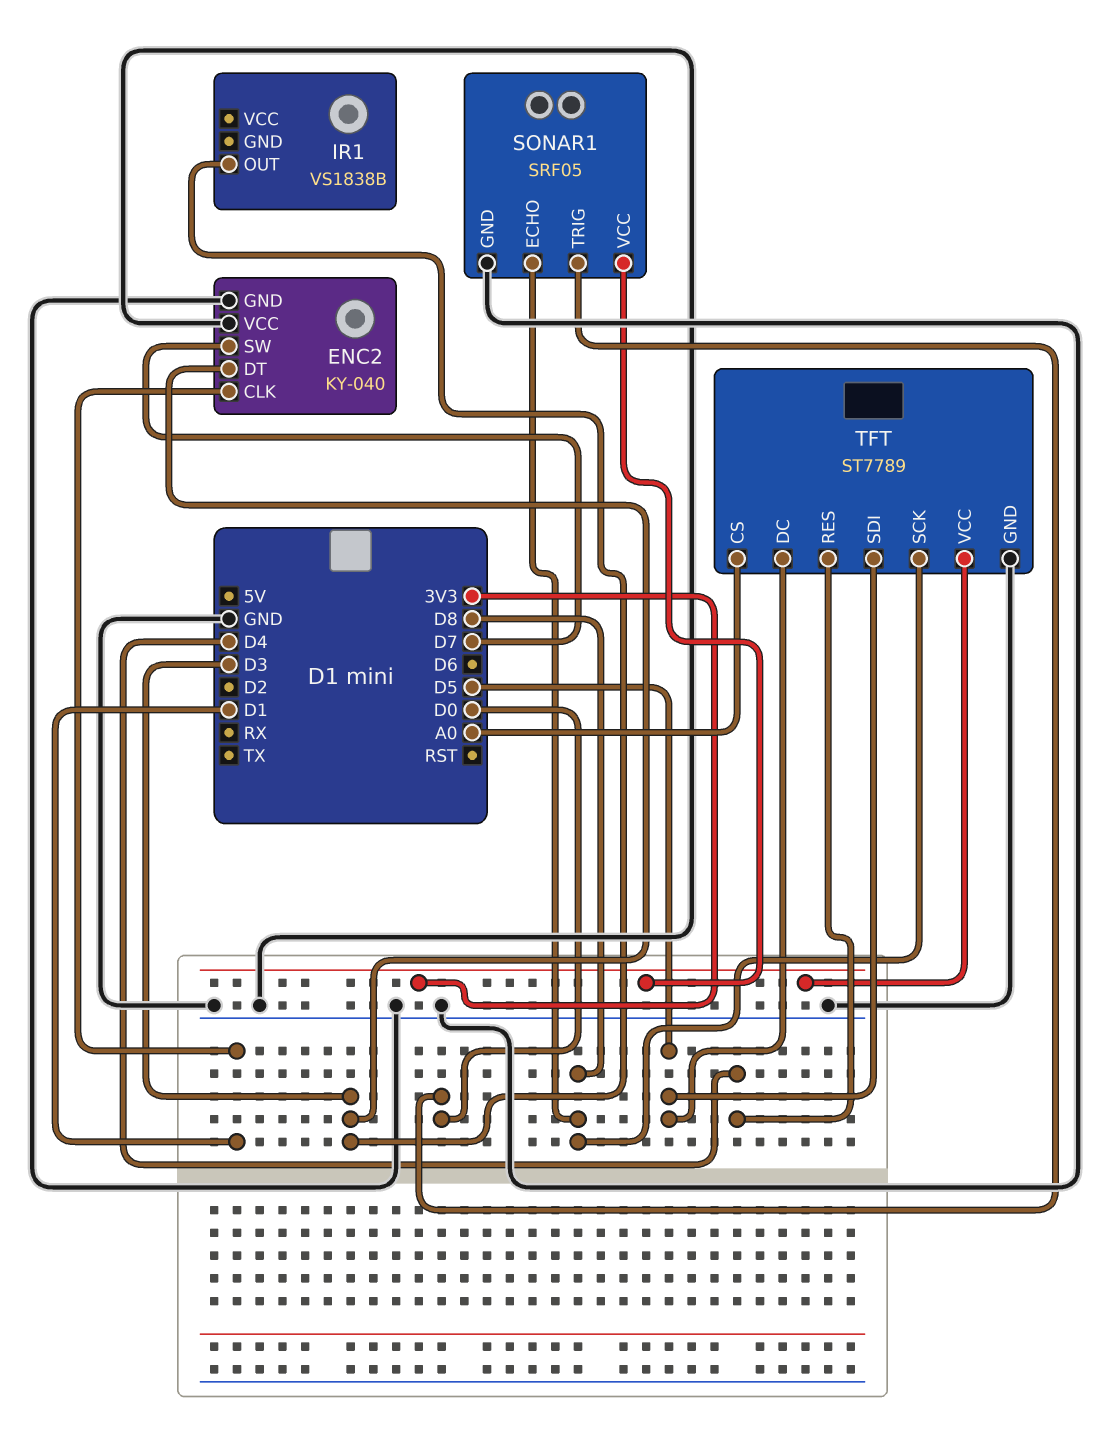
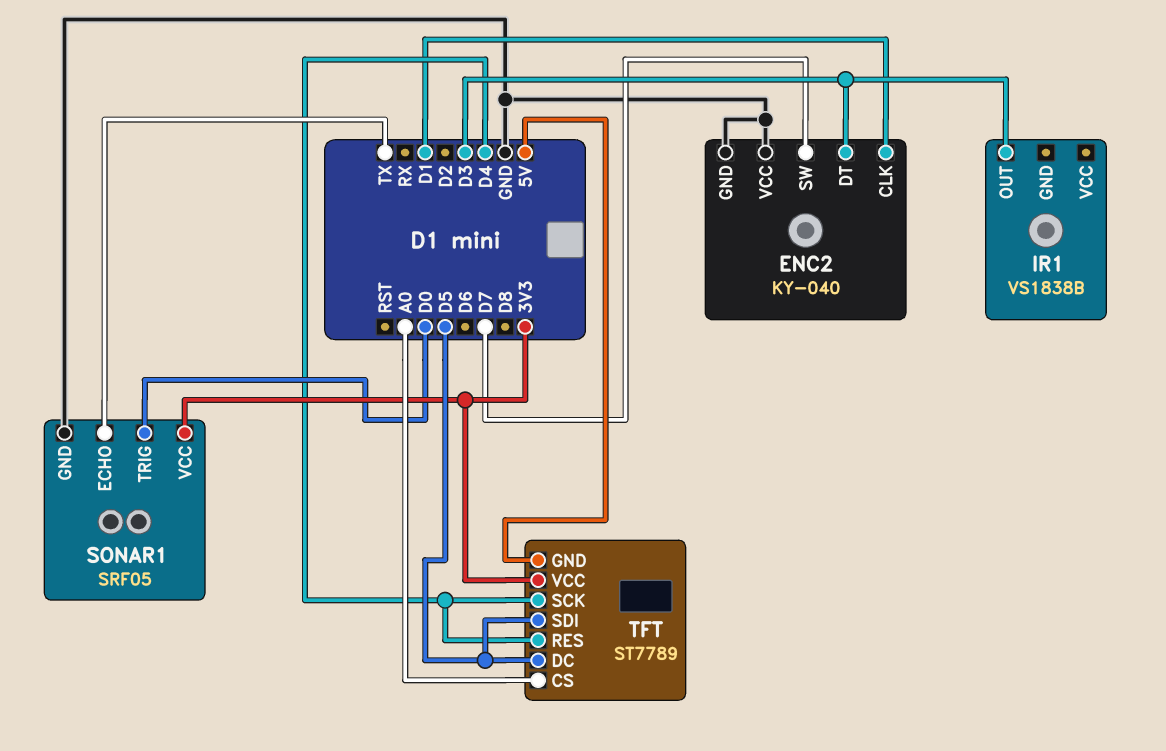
SONAR1 pin ECHO: D8 -> TX
TFT pin GND: GND -> 5V
TFT pin SCK: D8 -> D4

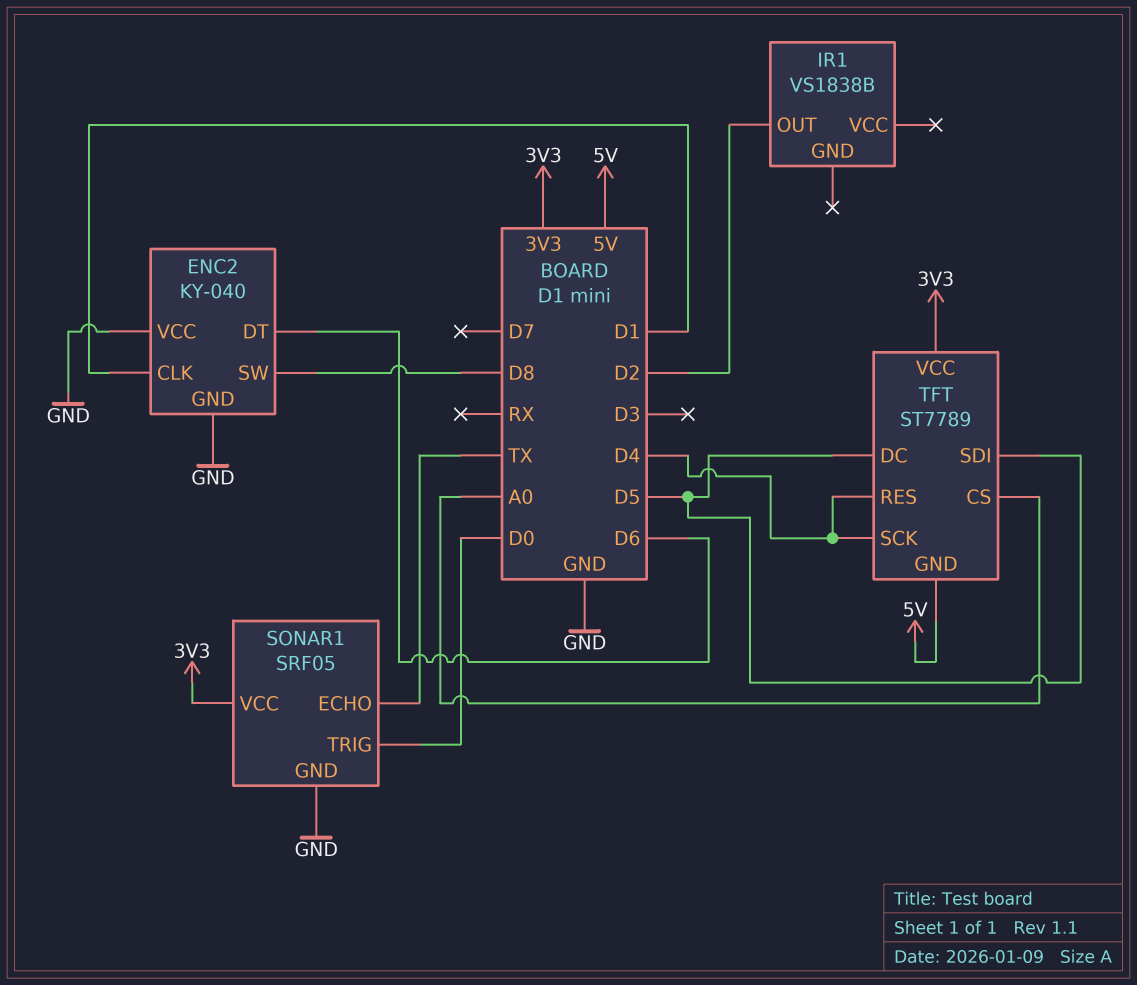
ENC2 pin DT: D3 -> D6
ENC2 pin SW: D7 -> D8
IR1 pin OUT: D3 -> D2

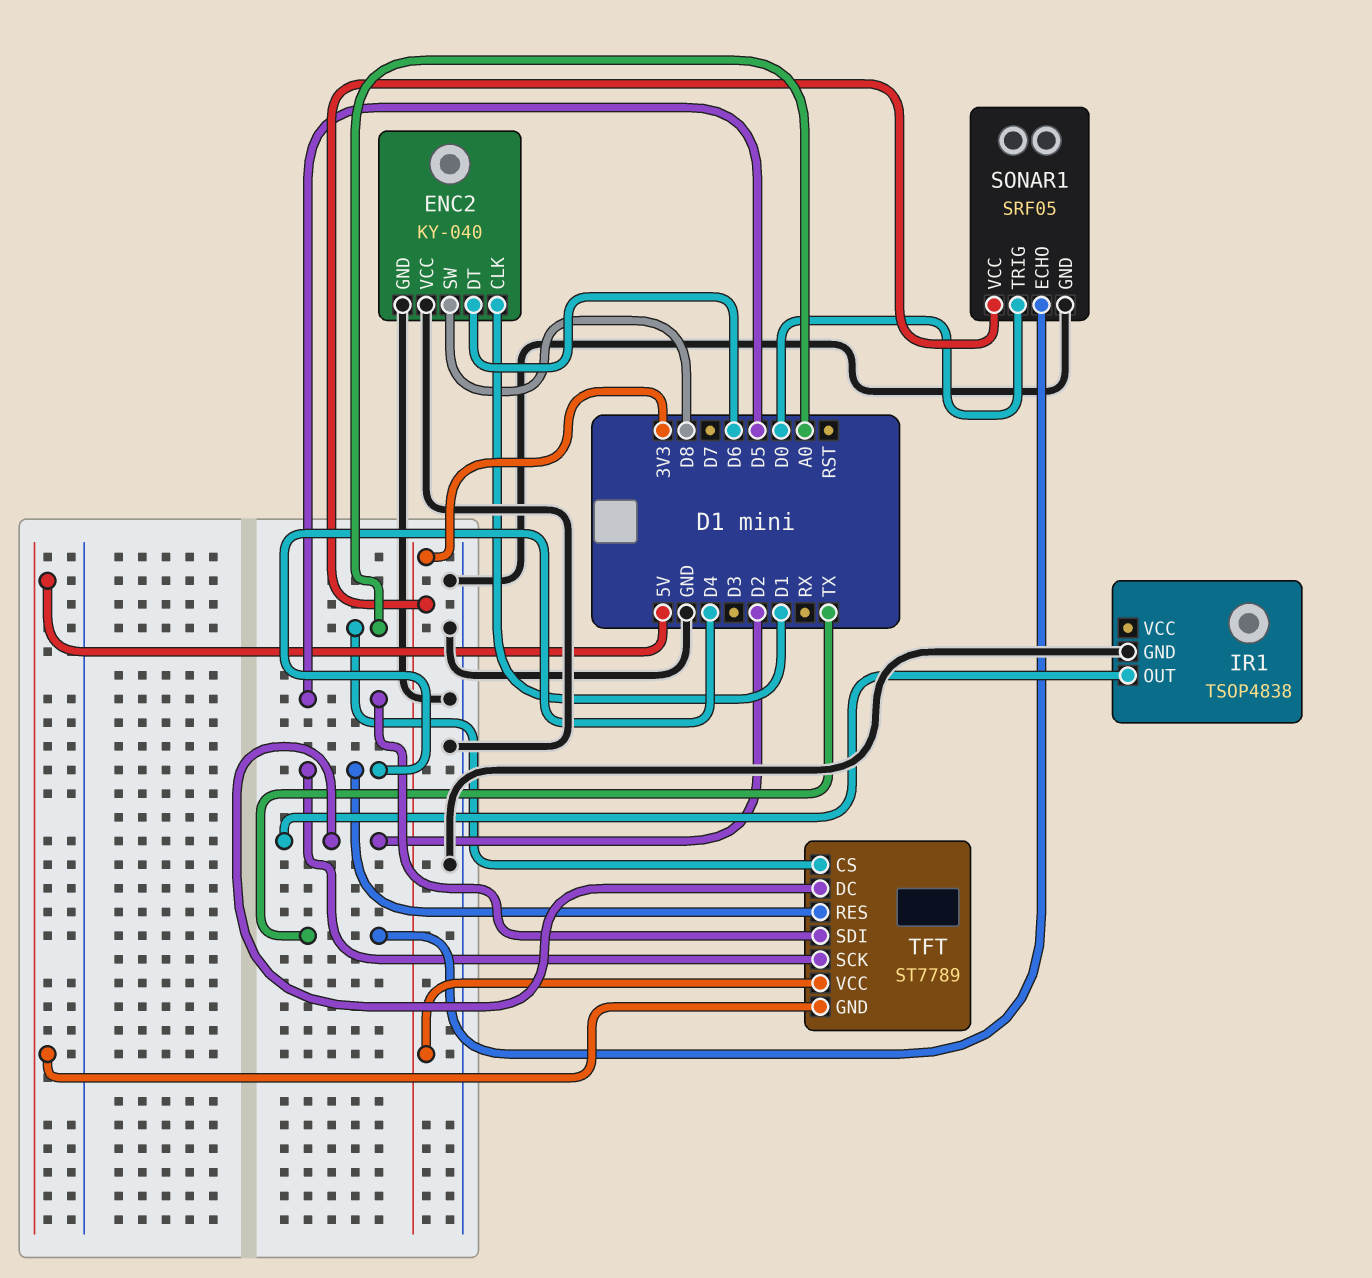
IR1: VS1838B -> TSOP4838
IR1 pin GND: none -> GND
TFT pin DC: D5 -> D2

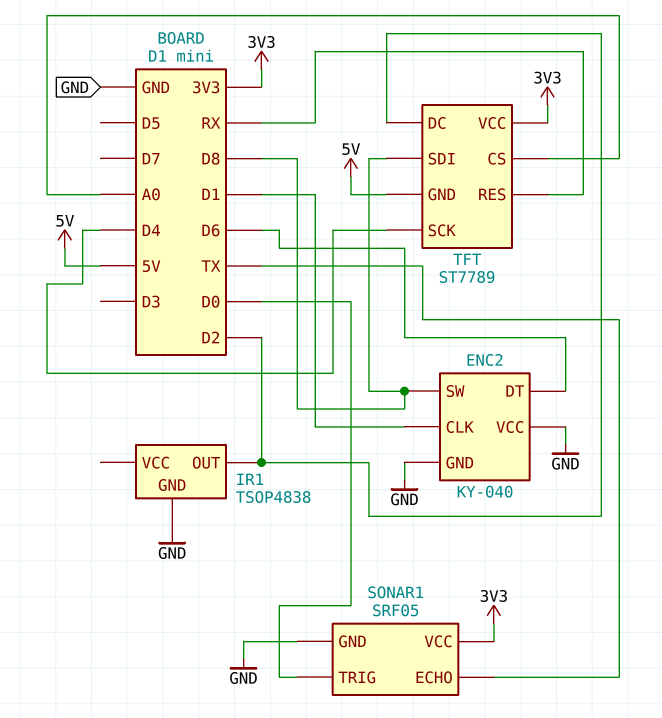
TFT pin RES: D4 -> RX
TFT pin SDI: D5 -> D8

